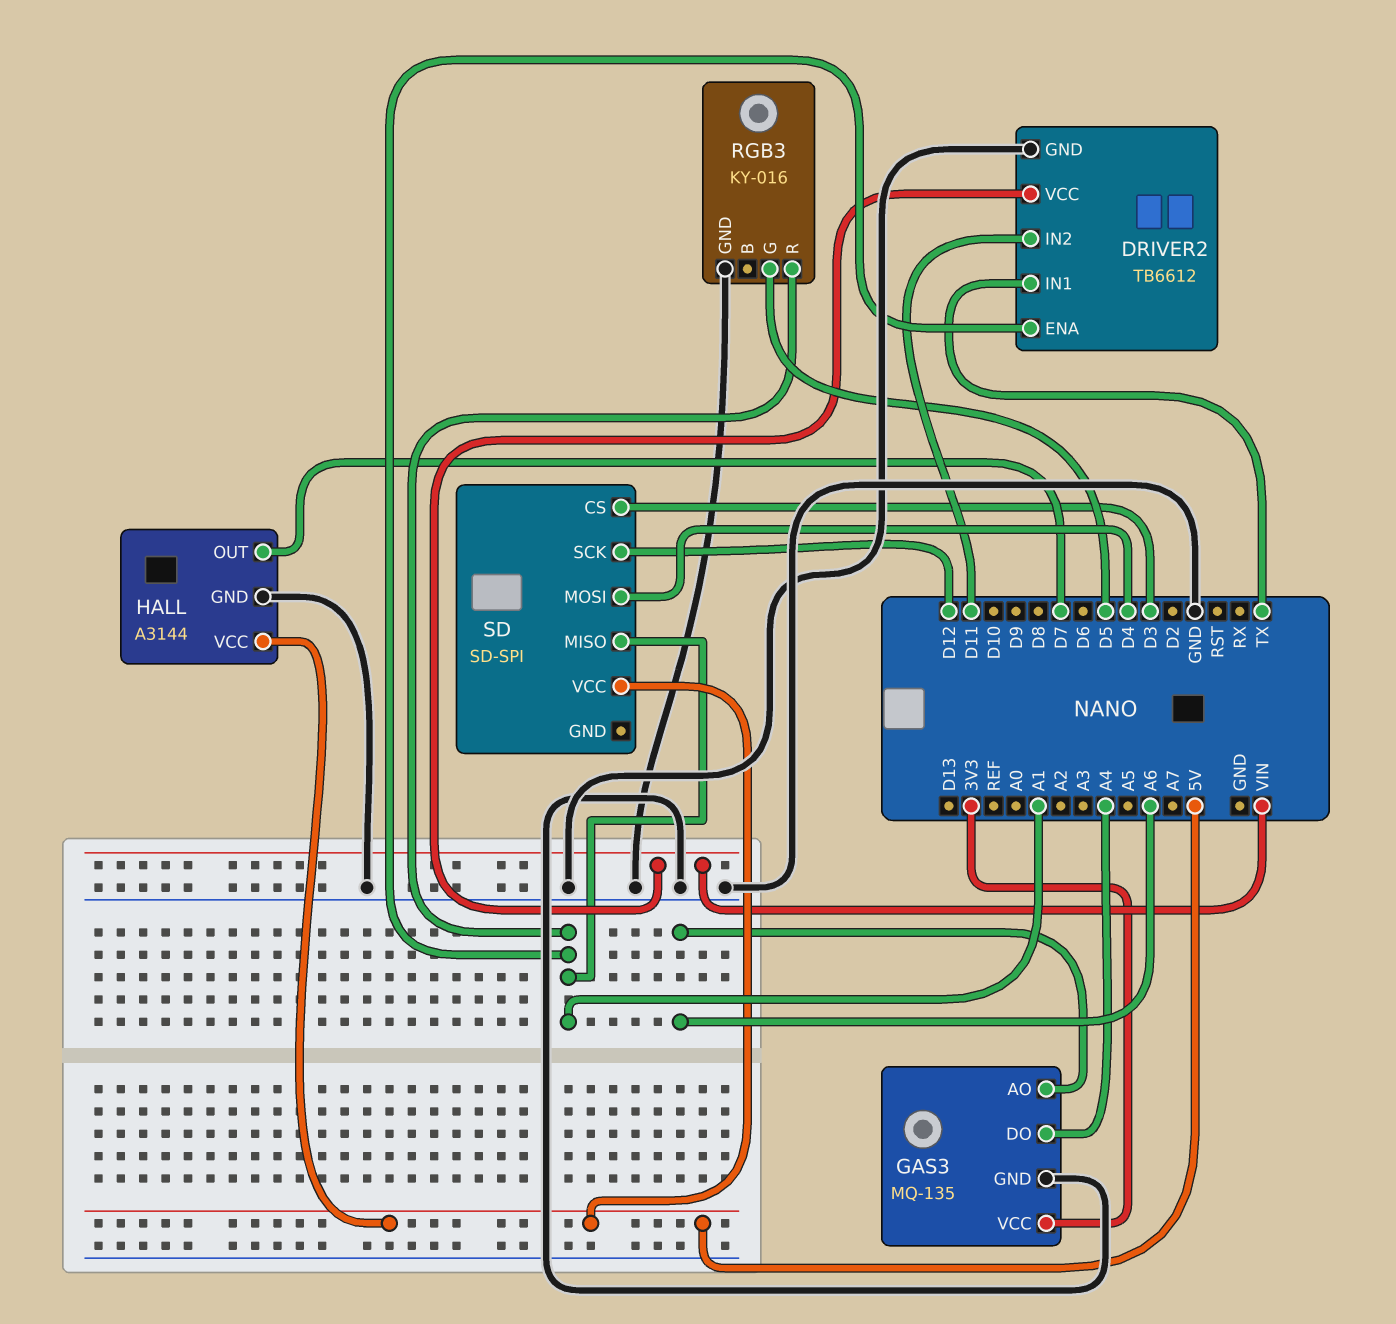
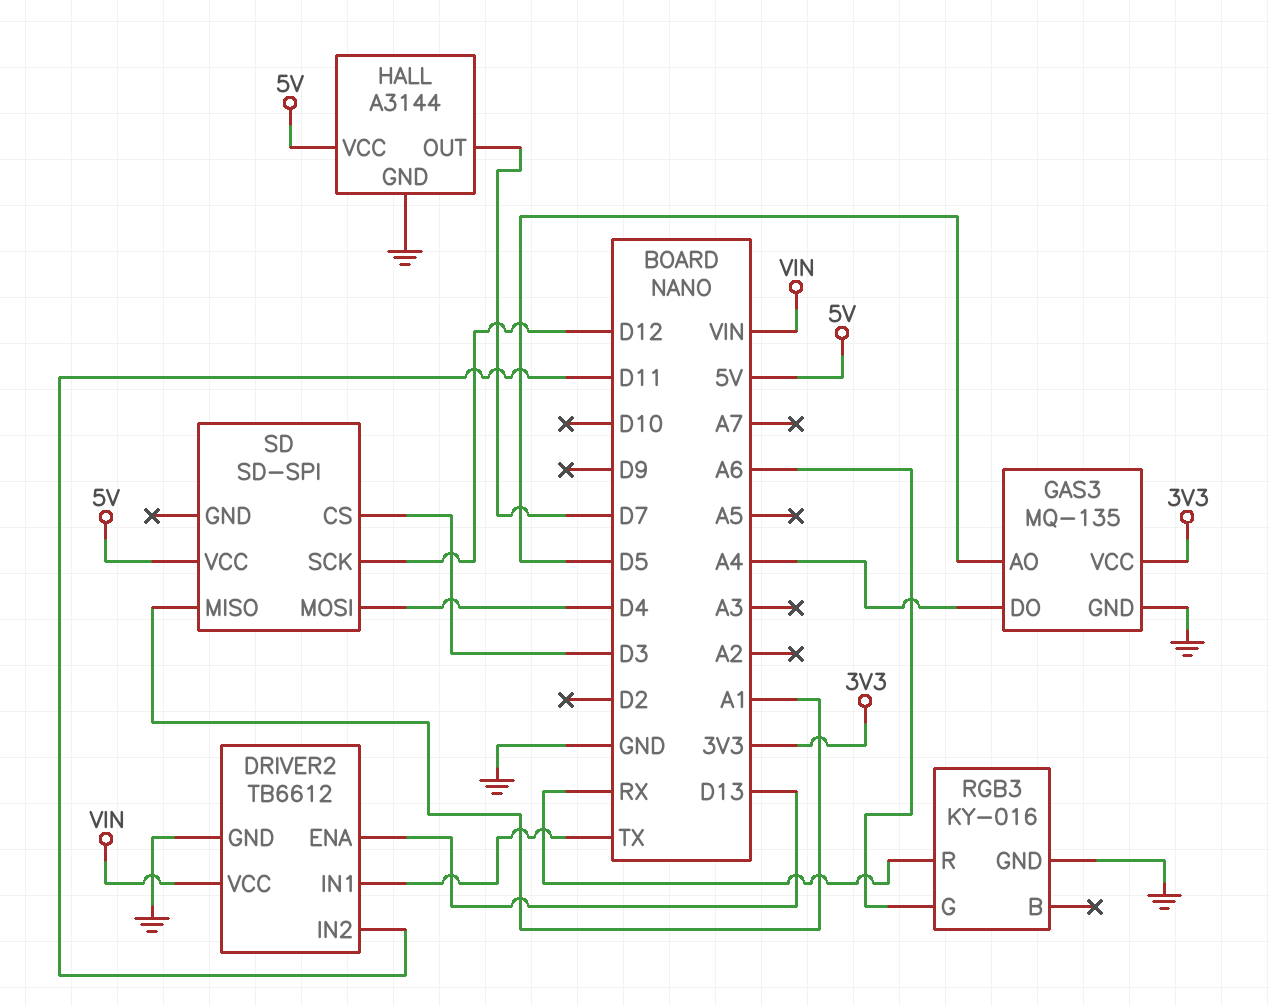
DRIVER2 pin ENA: A1 -> D13
GAS3 pin AO: A6 -> D5
RGB3 pin G: D5 -> A6
RGB3 pin R: A1 -> RX

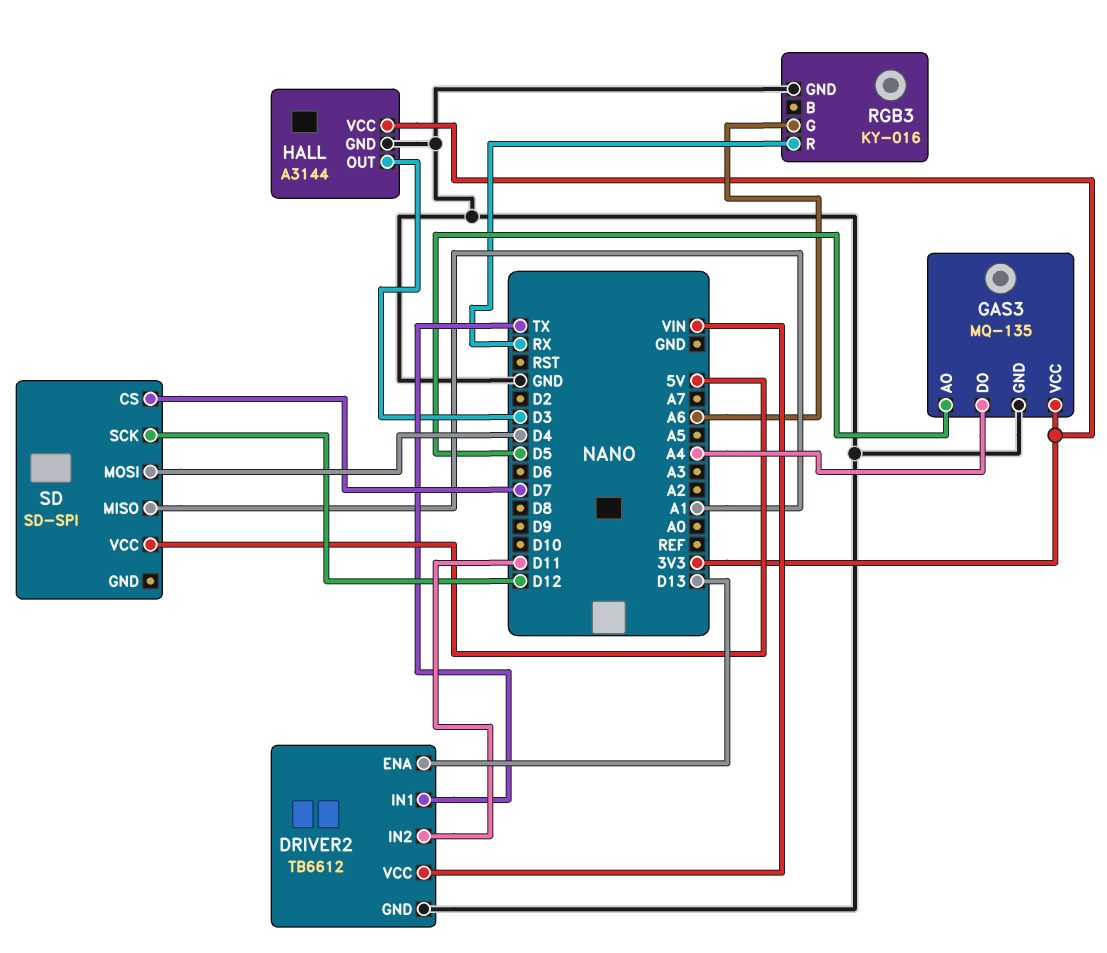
HALL pin OUT: D7 -> D3
HALL pin VCC: 5V -> 3V3
SD pin CS: D3 -> D7

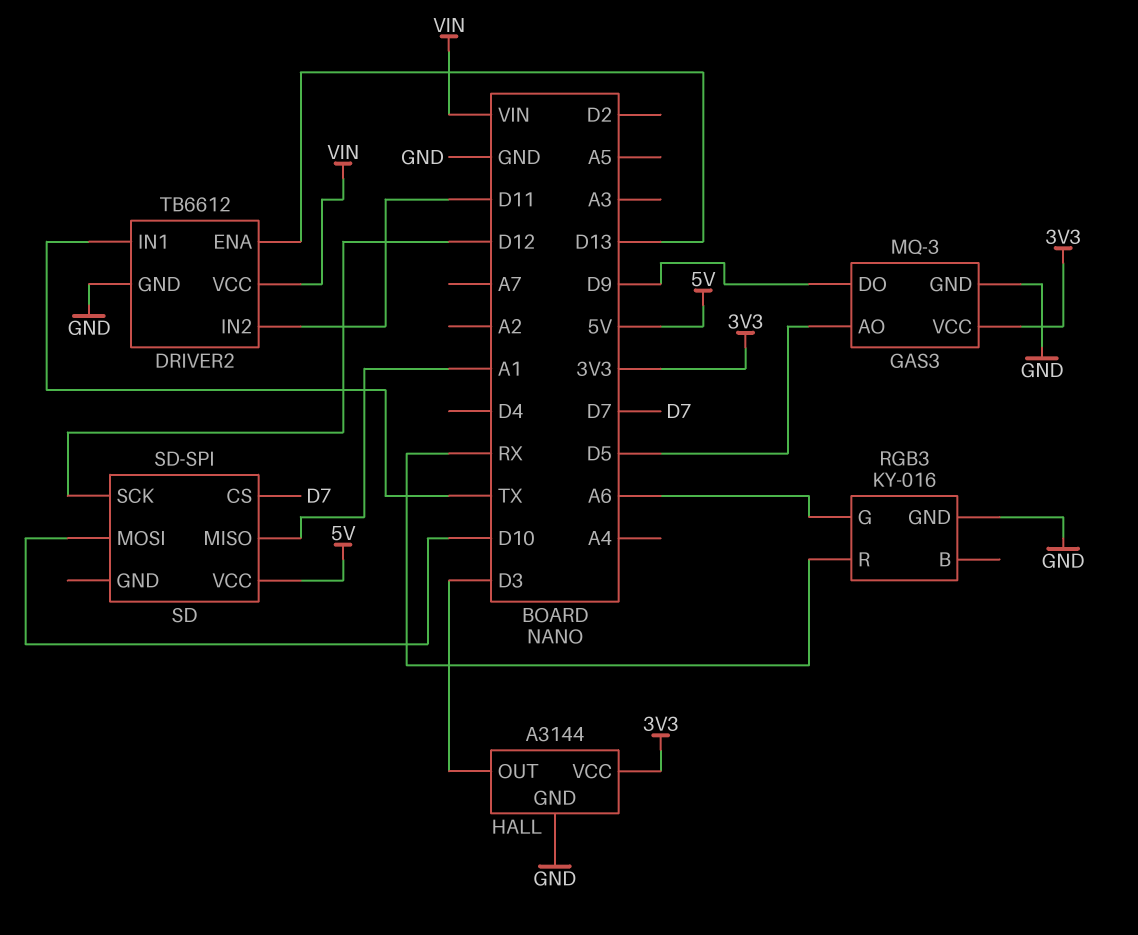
GAS3: MQ-135 -> MQ-3
GAS3 pin DO: A4 -> D9
SD pin MOSI: D4 -> D10

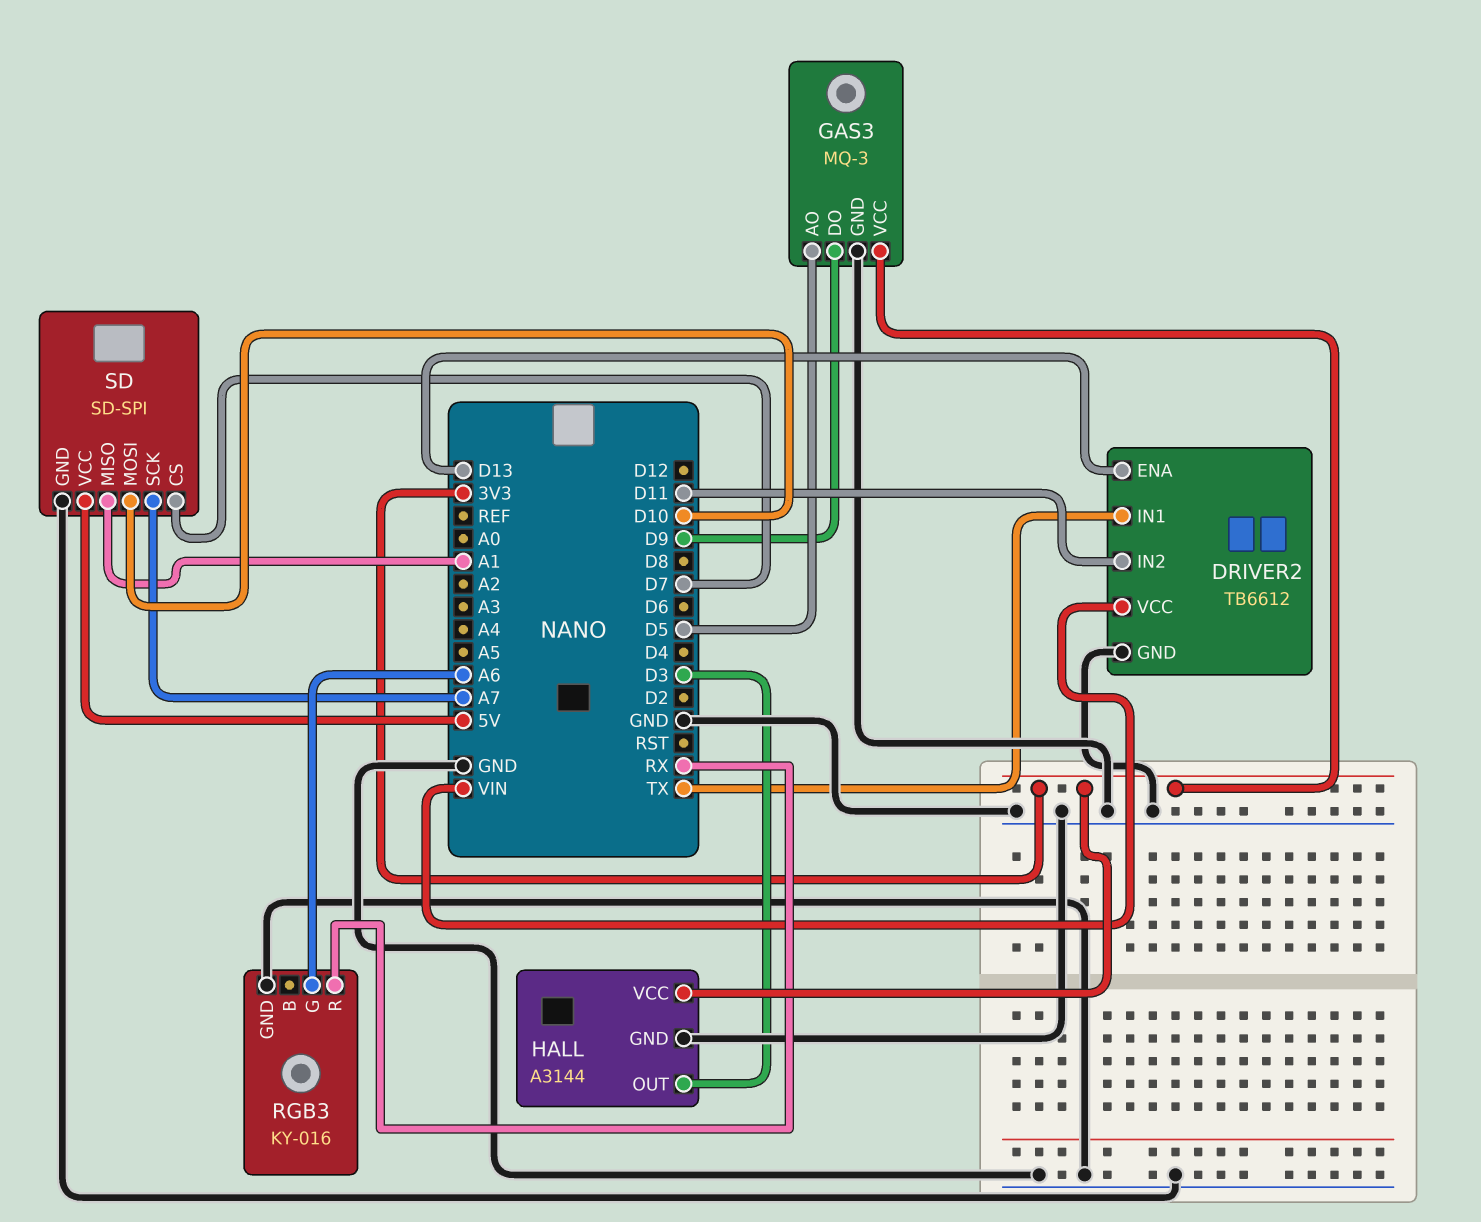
SD pin GND: none -> GND
SD pin SCK: D12 -> A7

